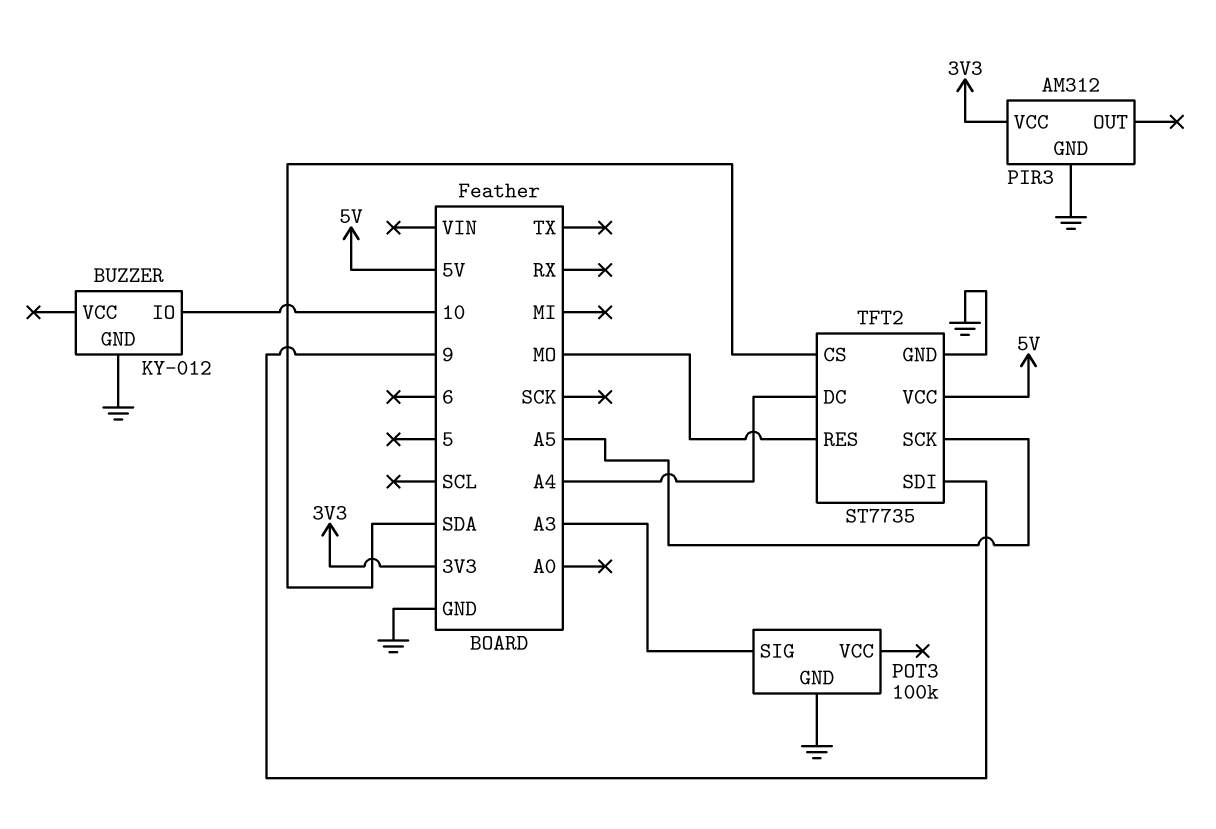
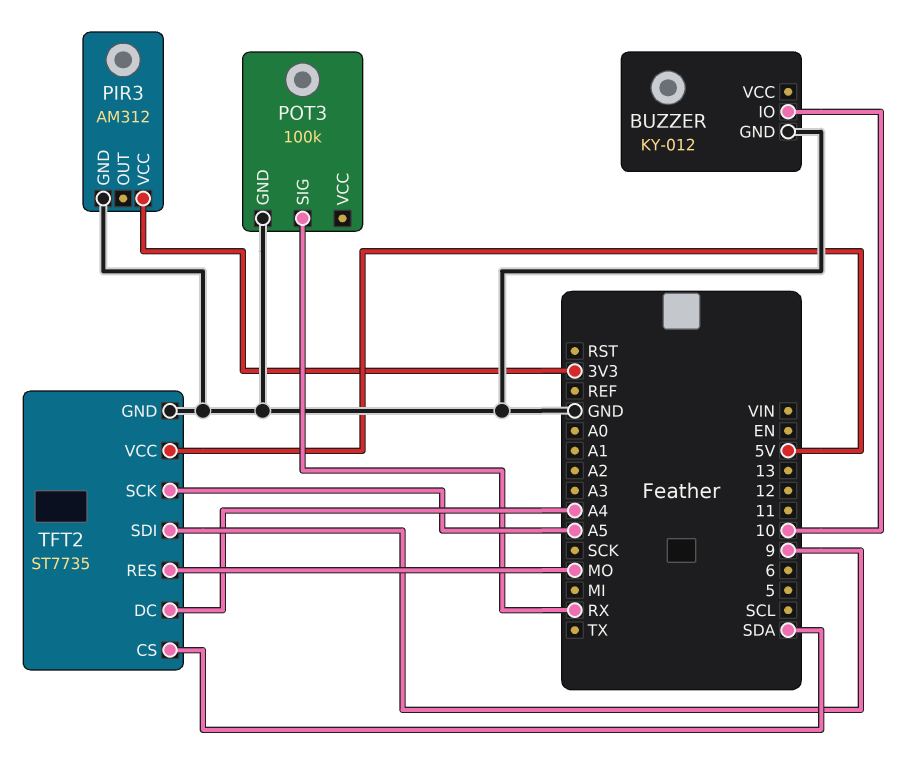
POT3 pin SIG: A3 -> RX

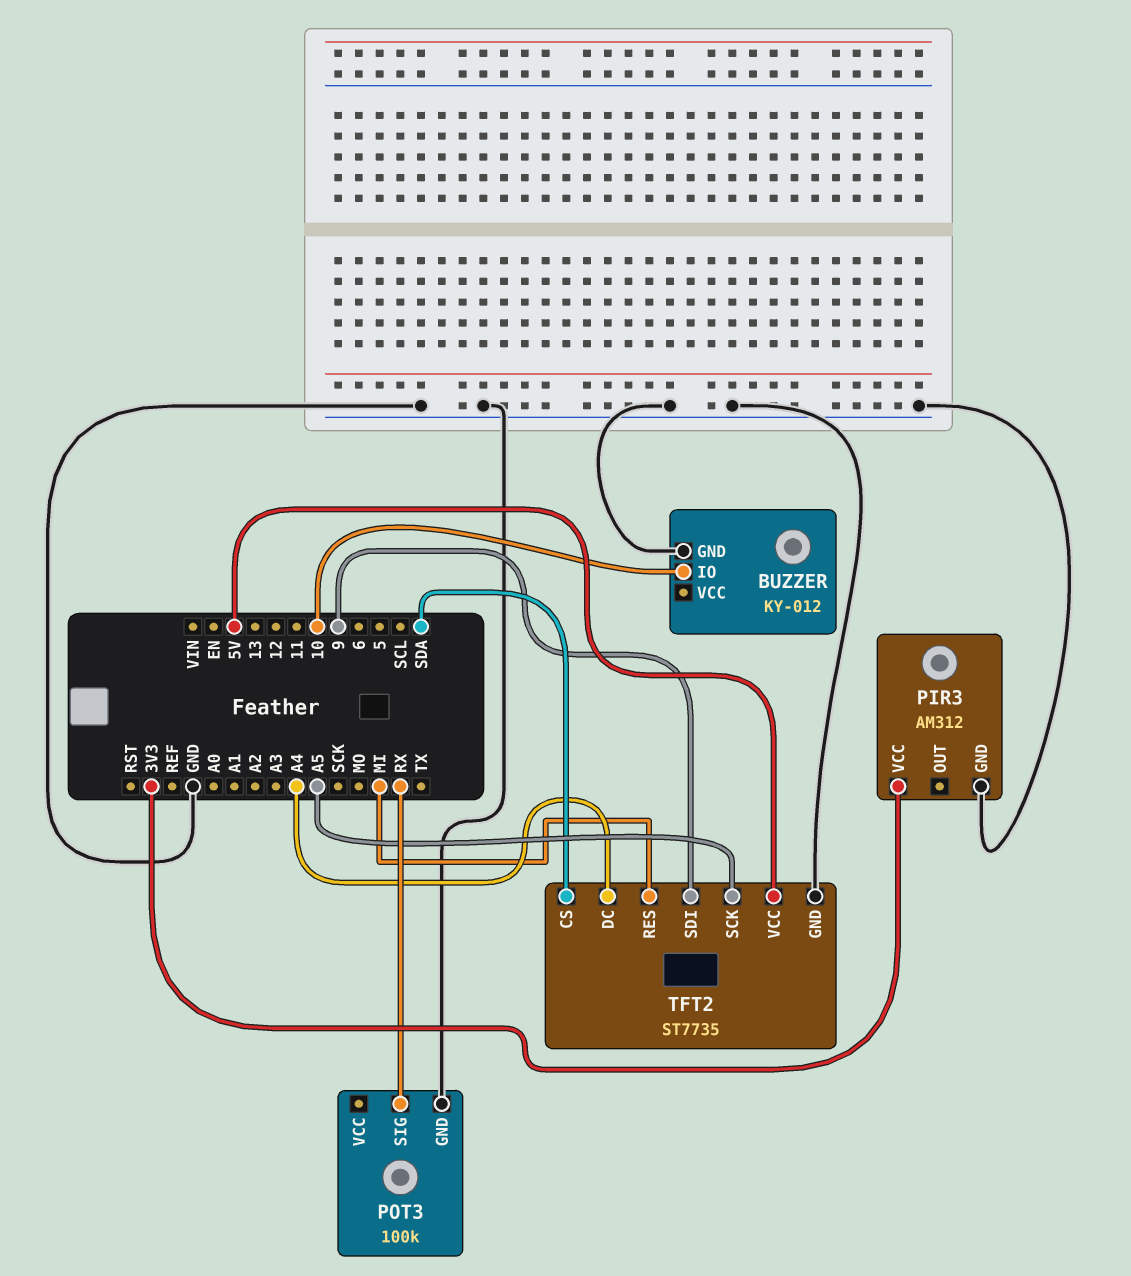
TFT2 pin RES: MO -> MI

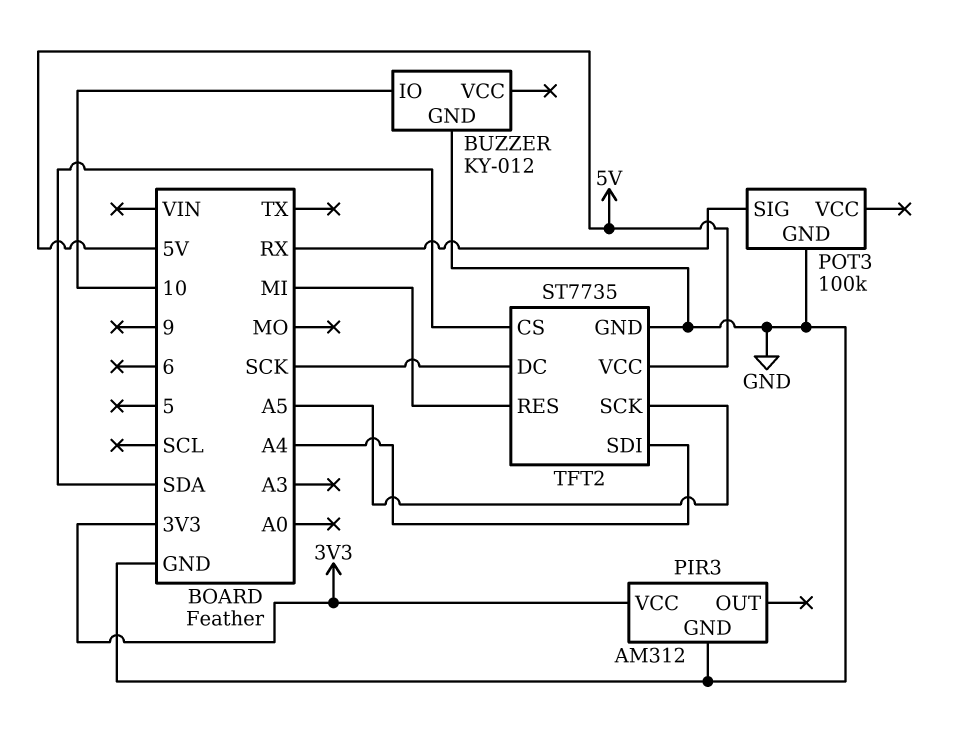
TFT2 pin DC: A4 -> SCK
TFT2 pin SDI: 9 -> A4

